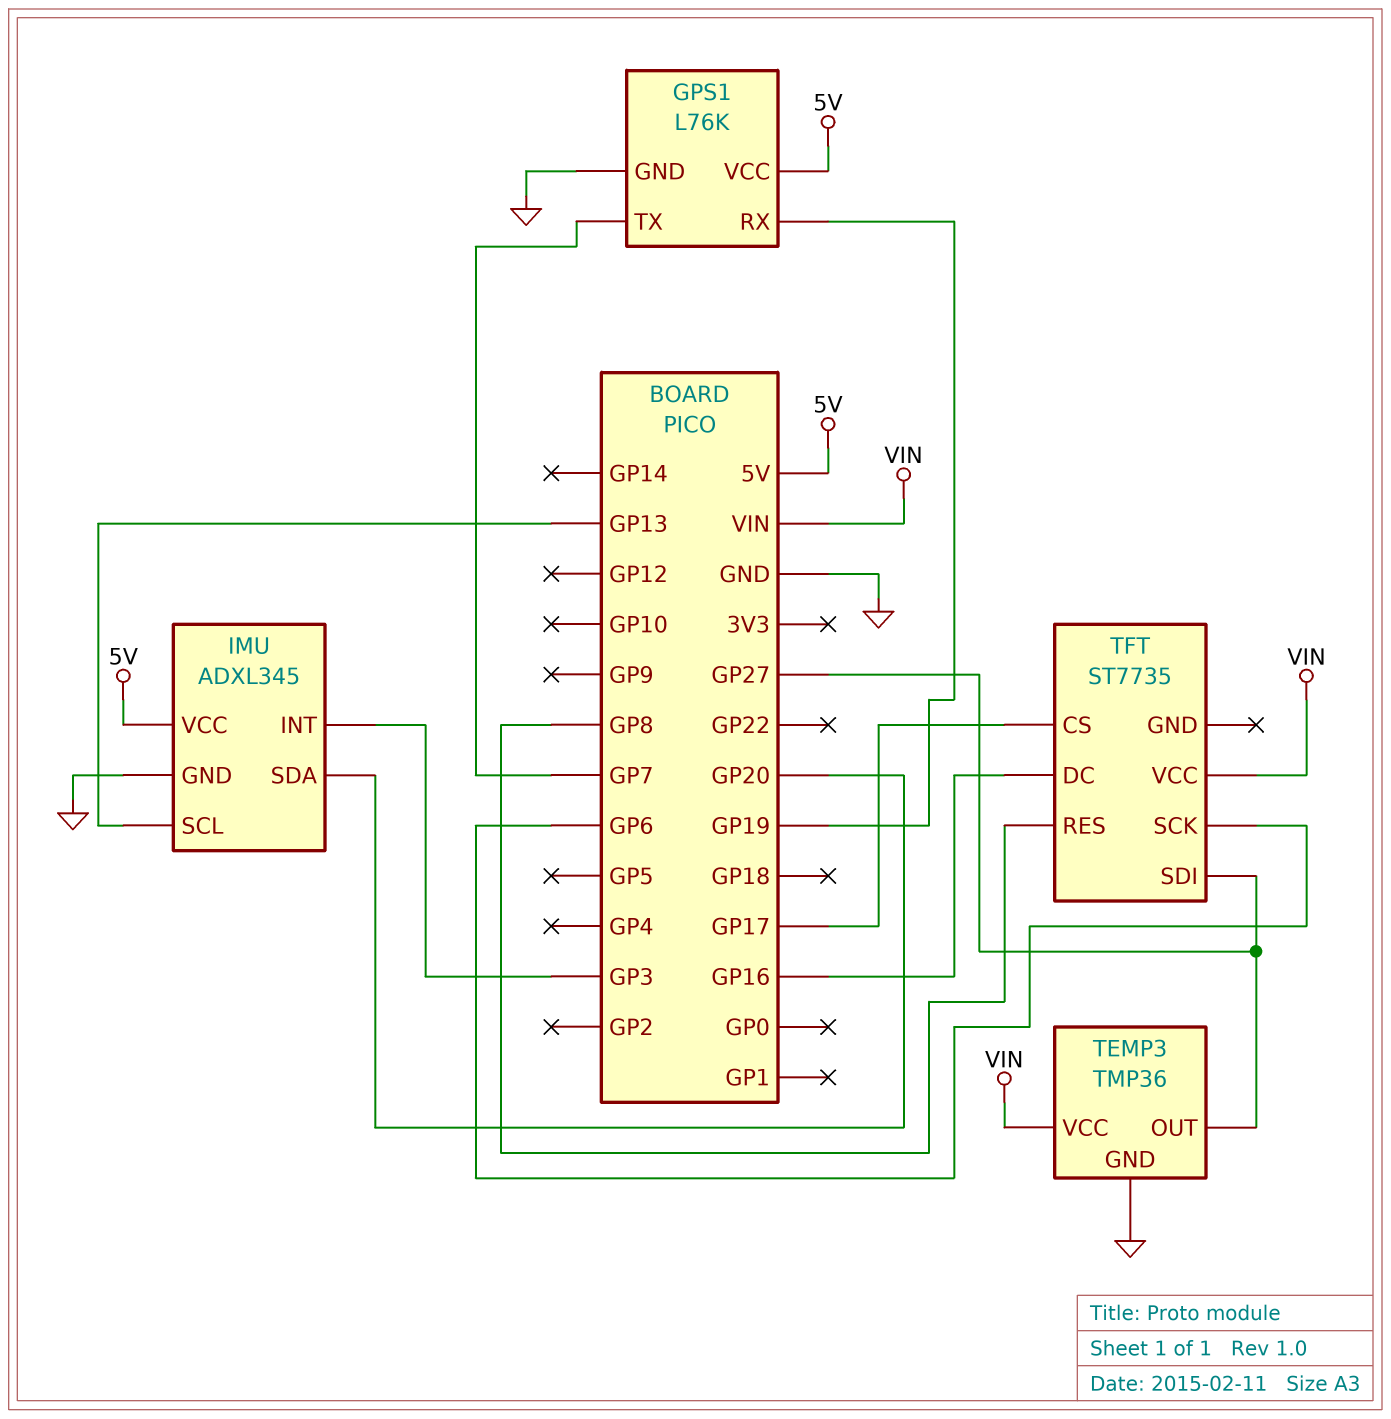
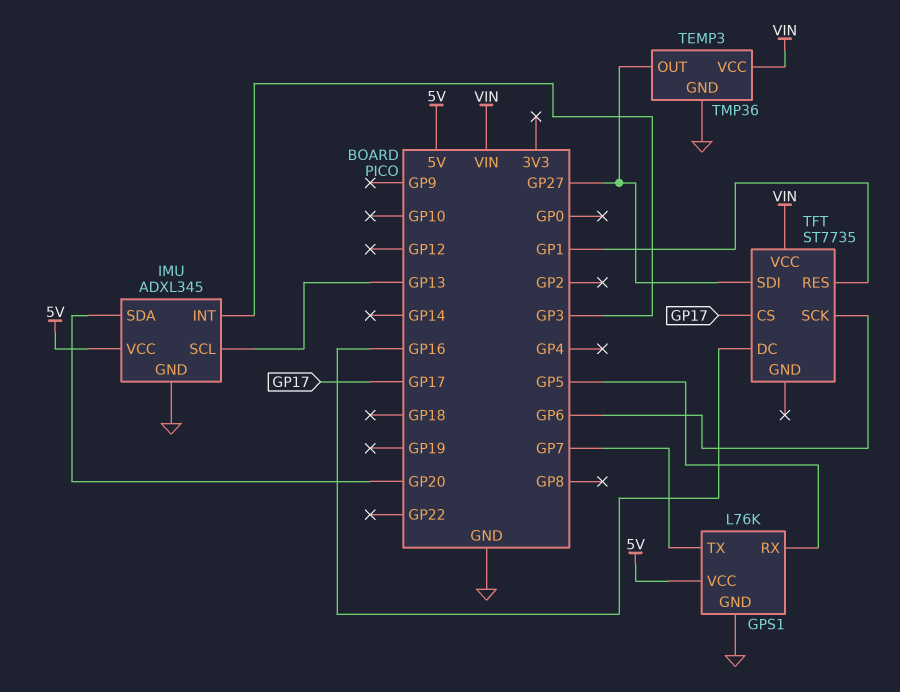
GPS1 pin RX: GP19 -> GP5
TFT pin RES: GP8 -> GP1

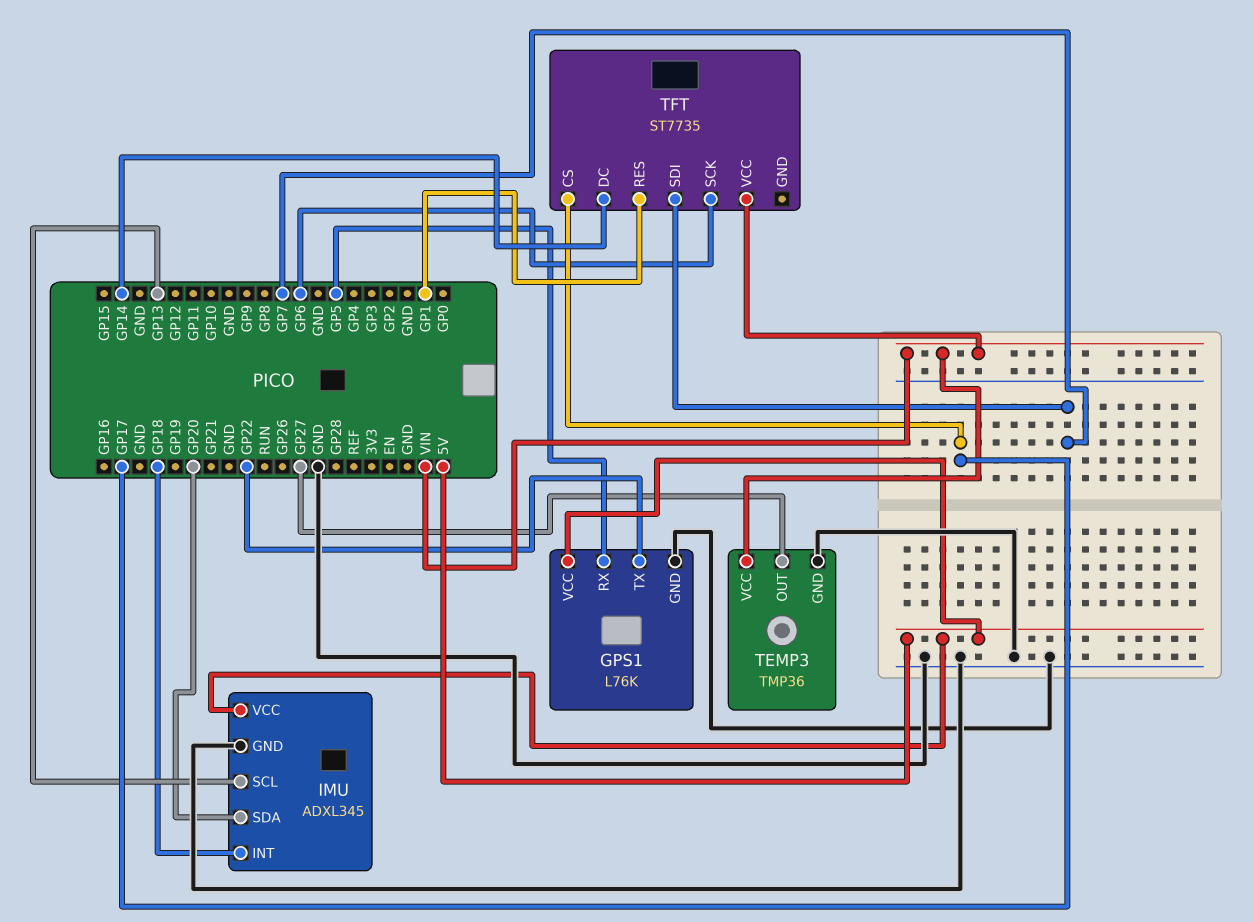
GPS1 pin TX: GP7 -> GP22
IMU pin INT: GP3 -> GP18
TFT pin DC: GP16 -> GP14
TFT pin SDI: GP27 -> GP7

